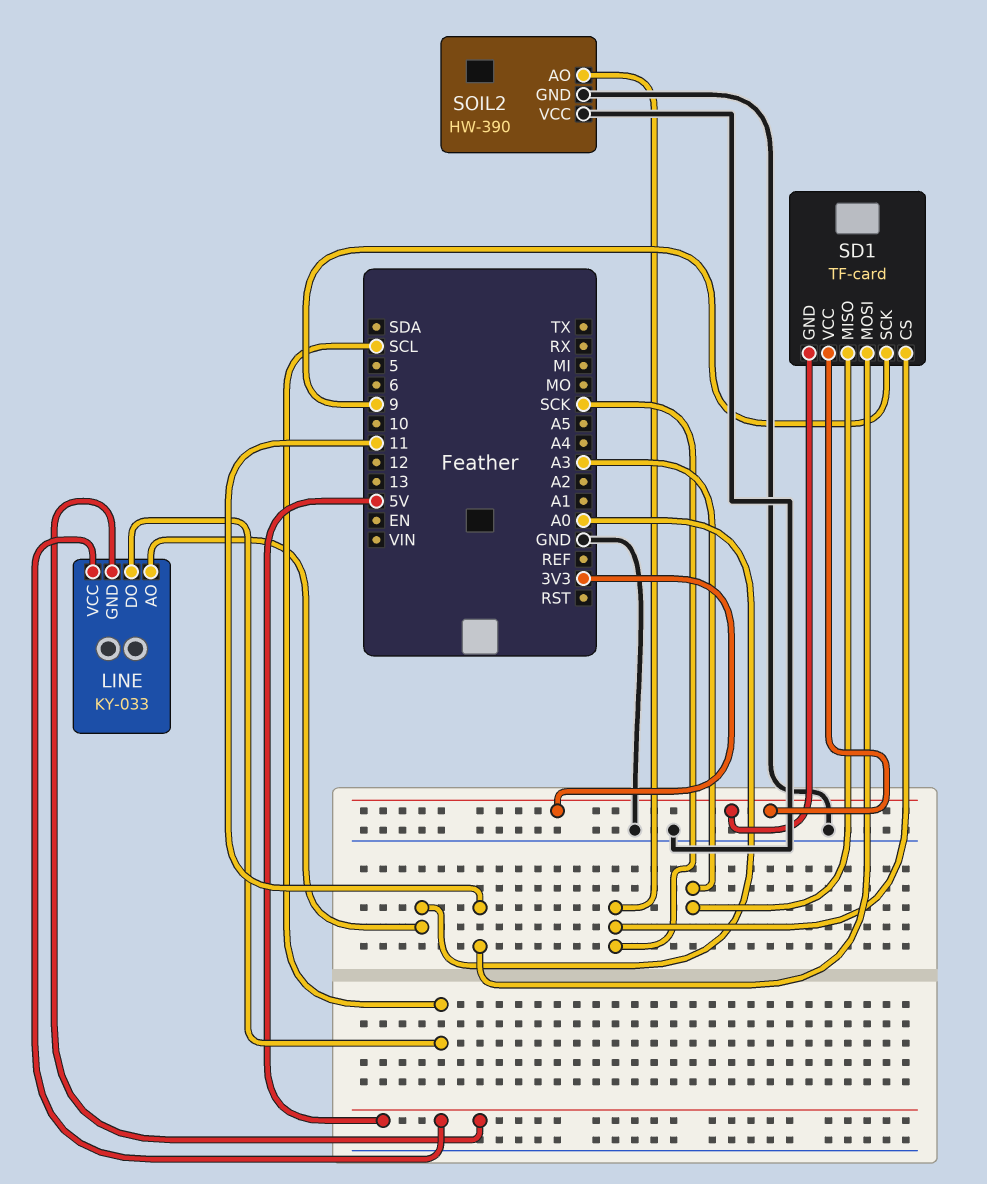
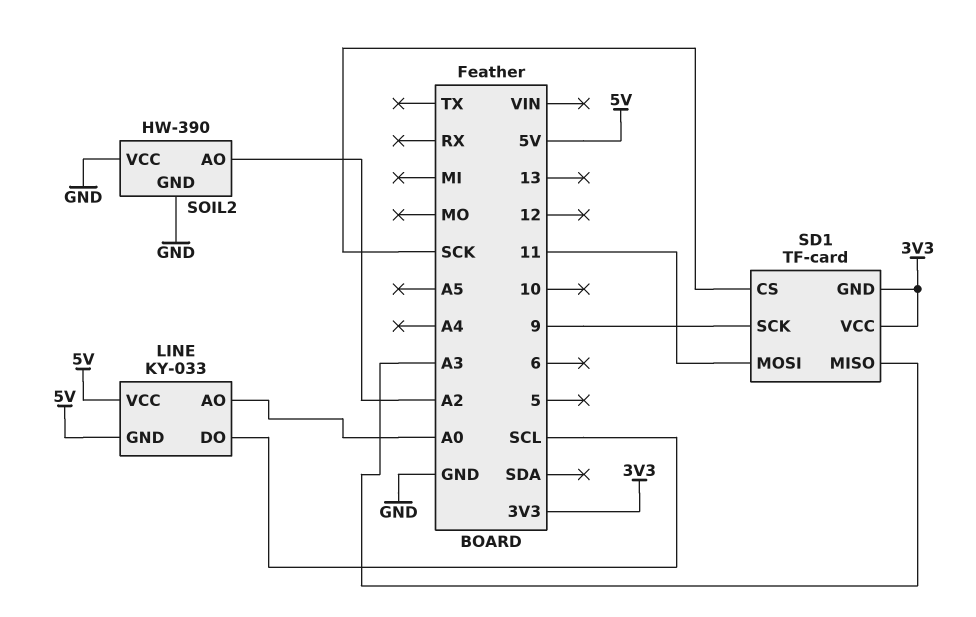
SOIL2 pin AO: SCK -> A2

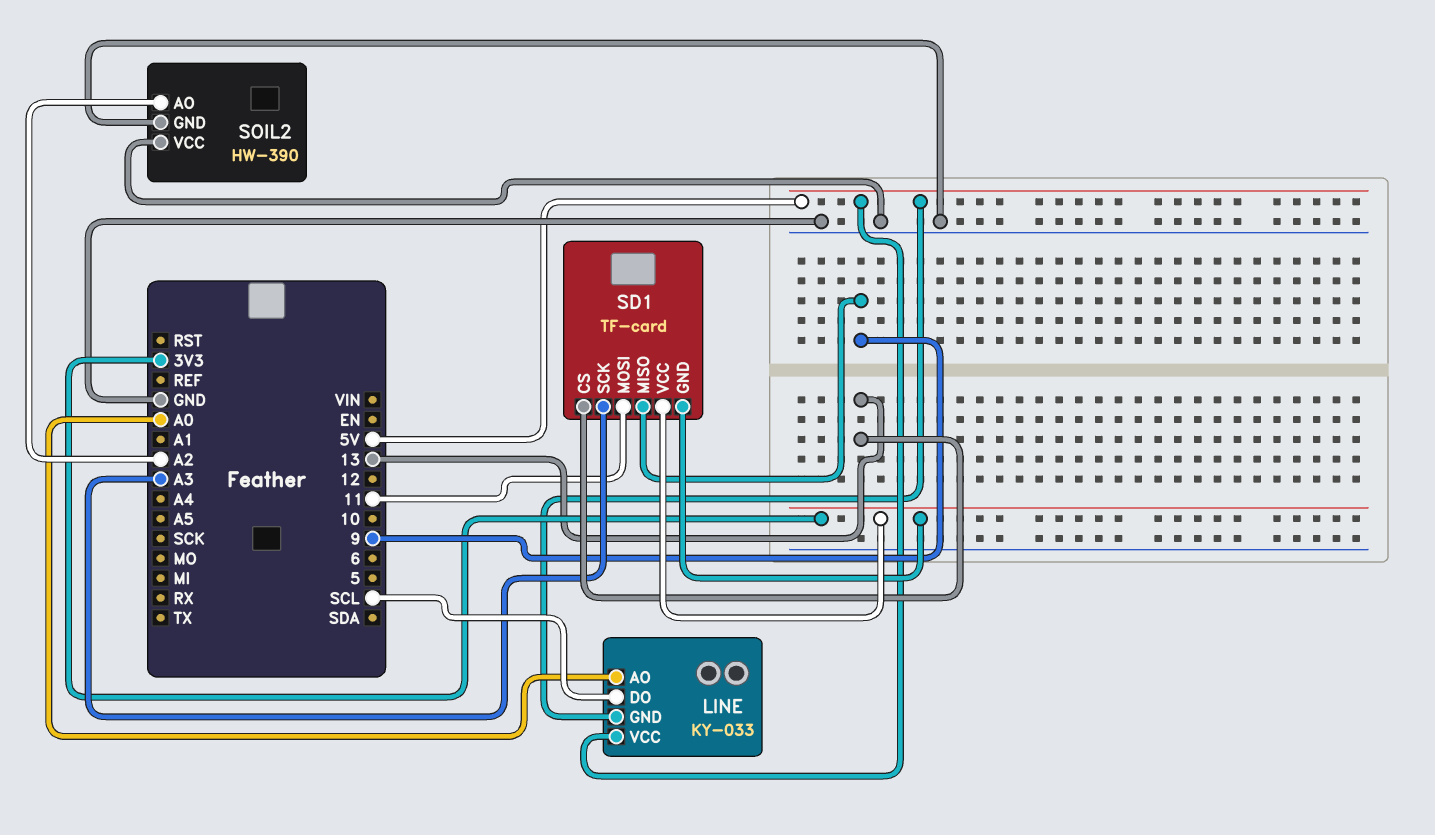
SD1 pin CS: SCK -> 13
SD1 pin MISO: A3 -> 9
SD1 pin SCK: 9 -> A3

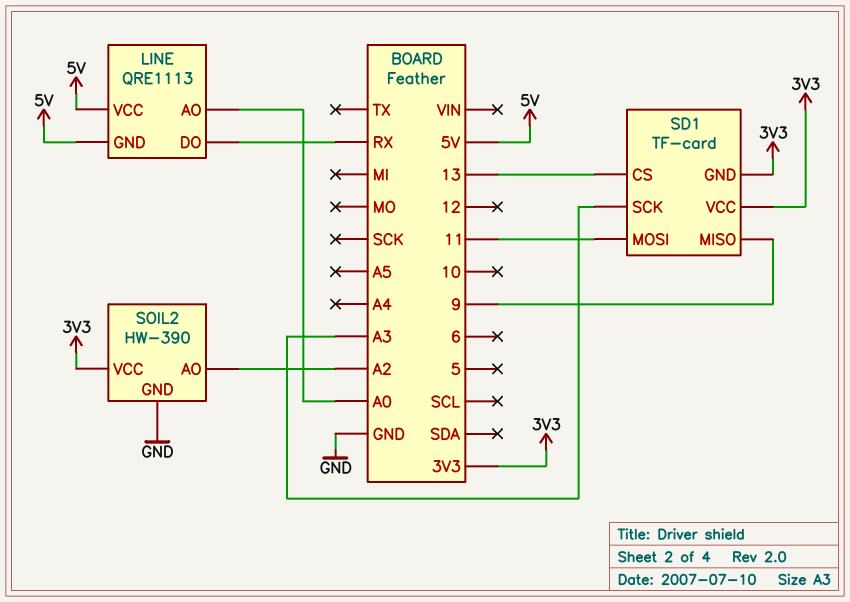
LINE: KY-033 -> QRE1113
LINE pin DO: SCL -> RX
SOIL2 pin VCC: GND -> 3V3

